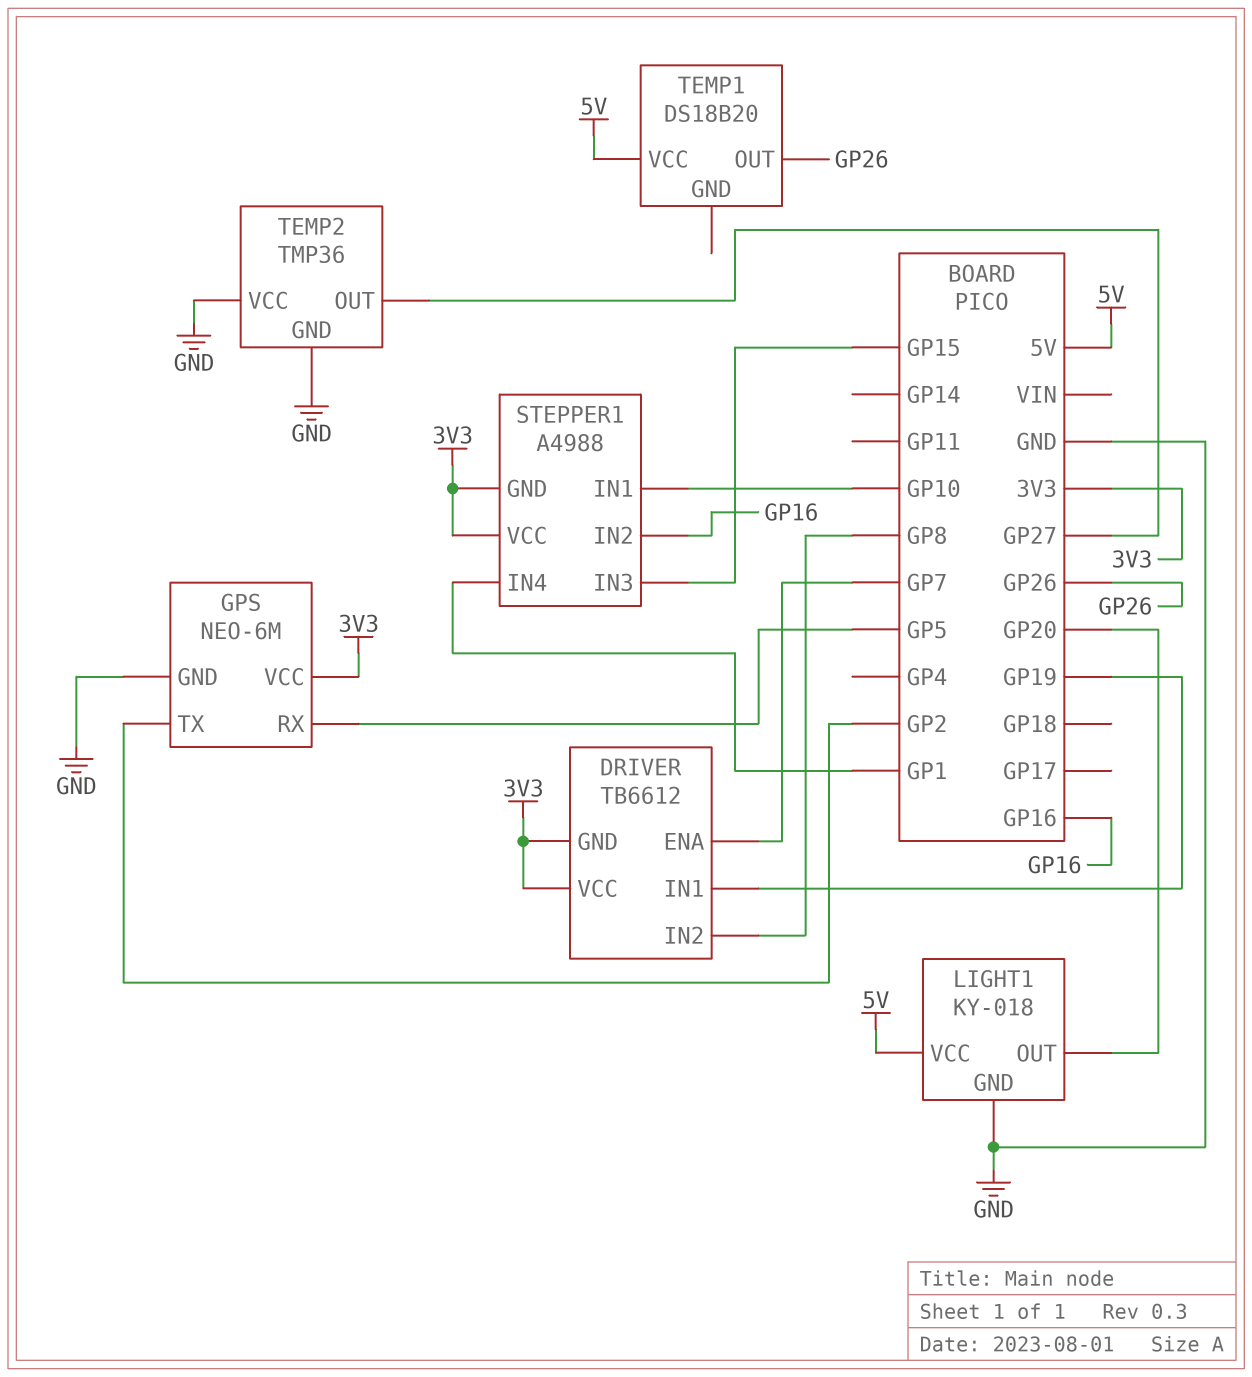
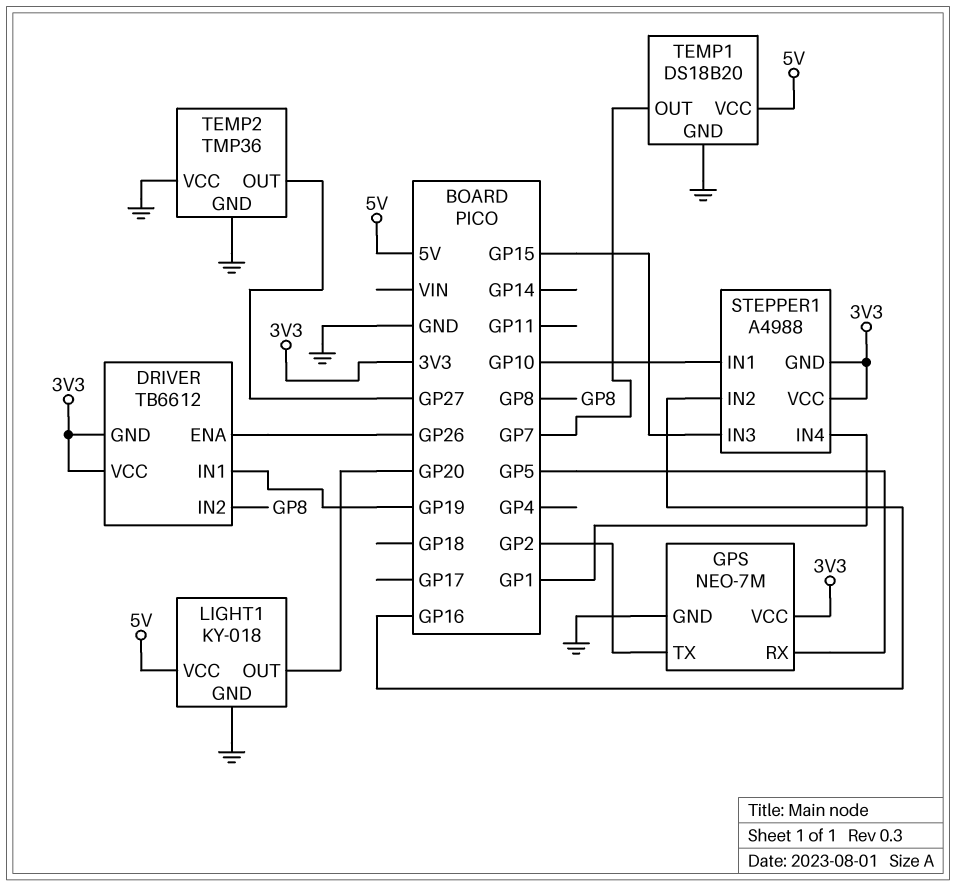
DRIVER pin ENA: GP7 -> GP26
GPS: NEO-6M -> NEO-7M
TEMP1 pin GND: none -> GND
TEMP1 pin OUT: GP26 -> GP7

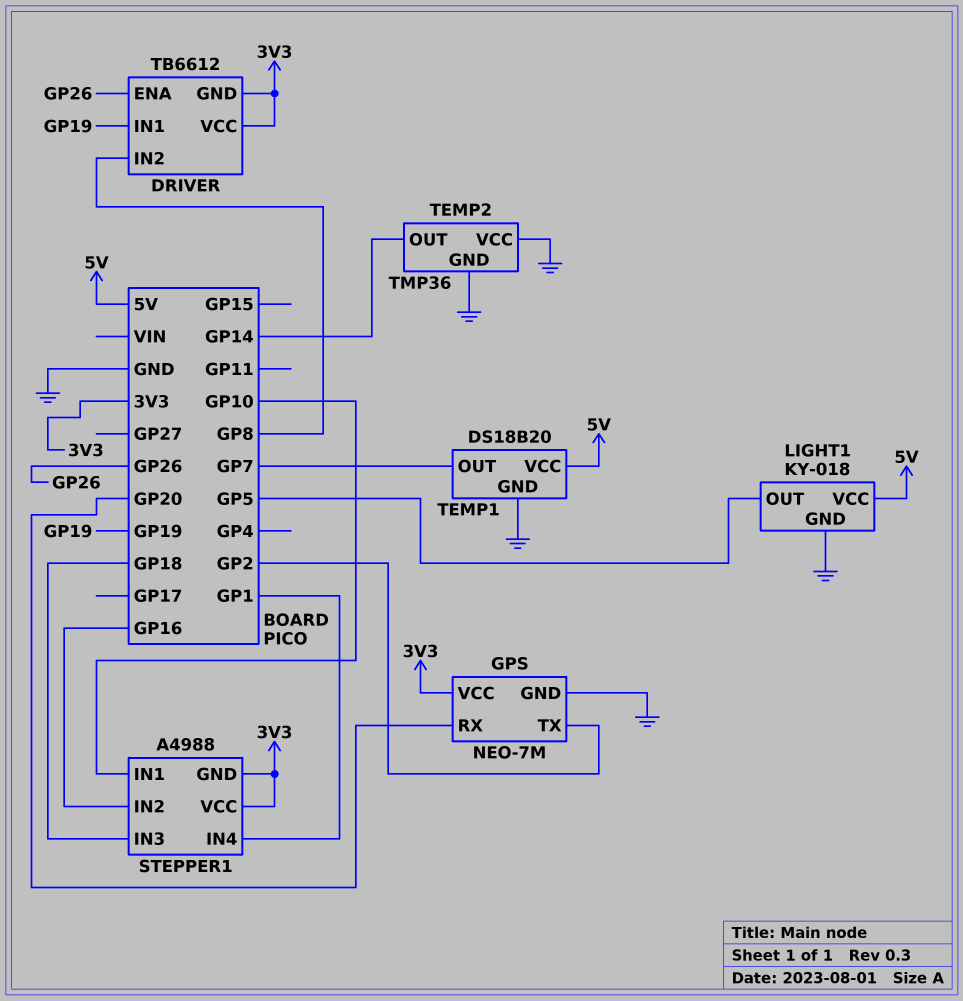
GPS pin RX: GP5 -> GP20
LIGHT1 pin OUT: GP20 -> GP5
STEPPER1 pin IN3: GP15 -> GP18
TEMP2 pin OUT: GP27 -> GP14

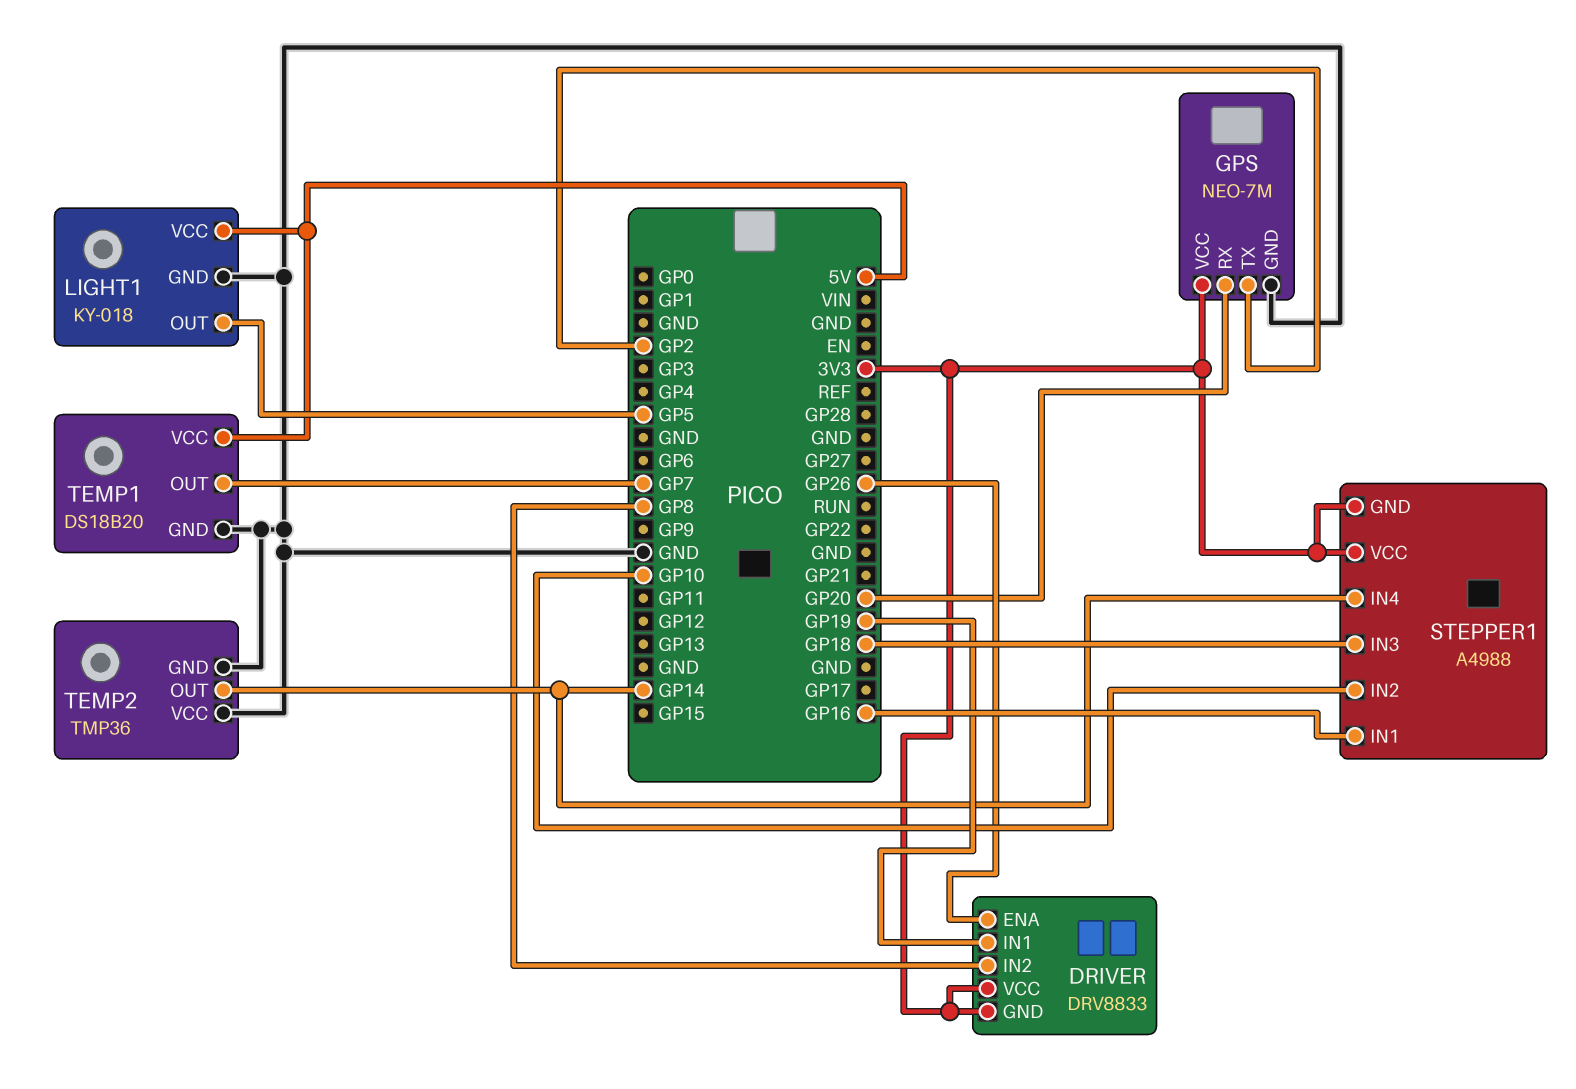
DRIVER: TB6612 -> DRV8833
STEPPER1 pin IN1: GP10 -> GP16
STEPPER1 pin IN2: GP16 -> GP10
STEPPER1 pin IN4: GP1 -> GP14

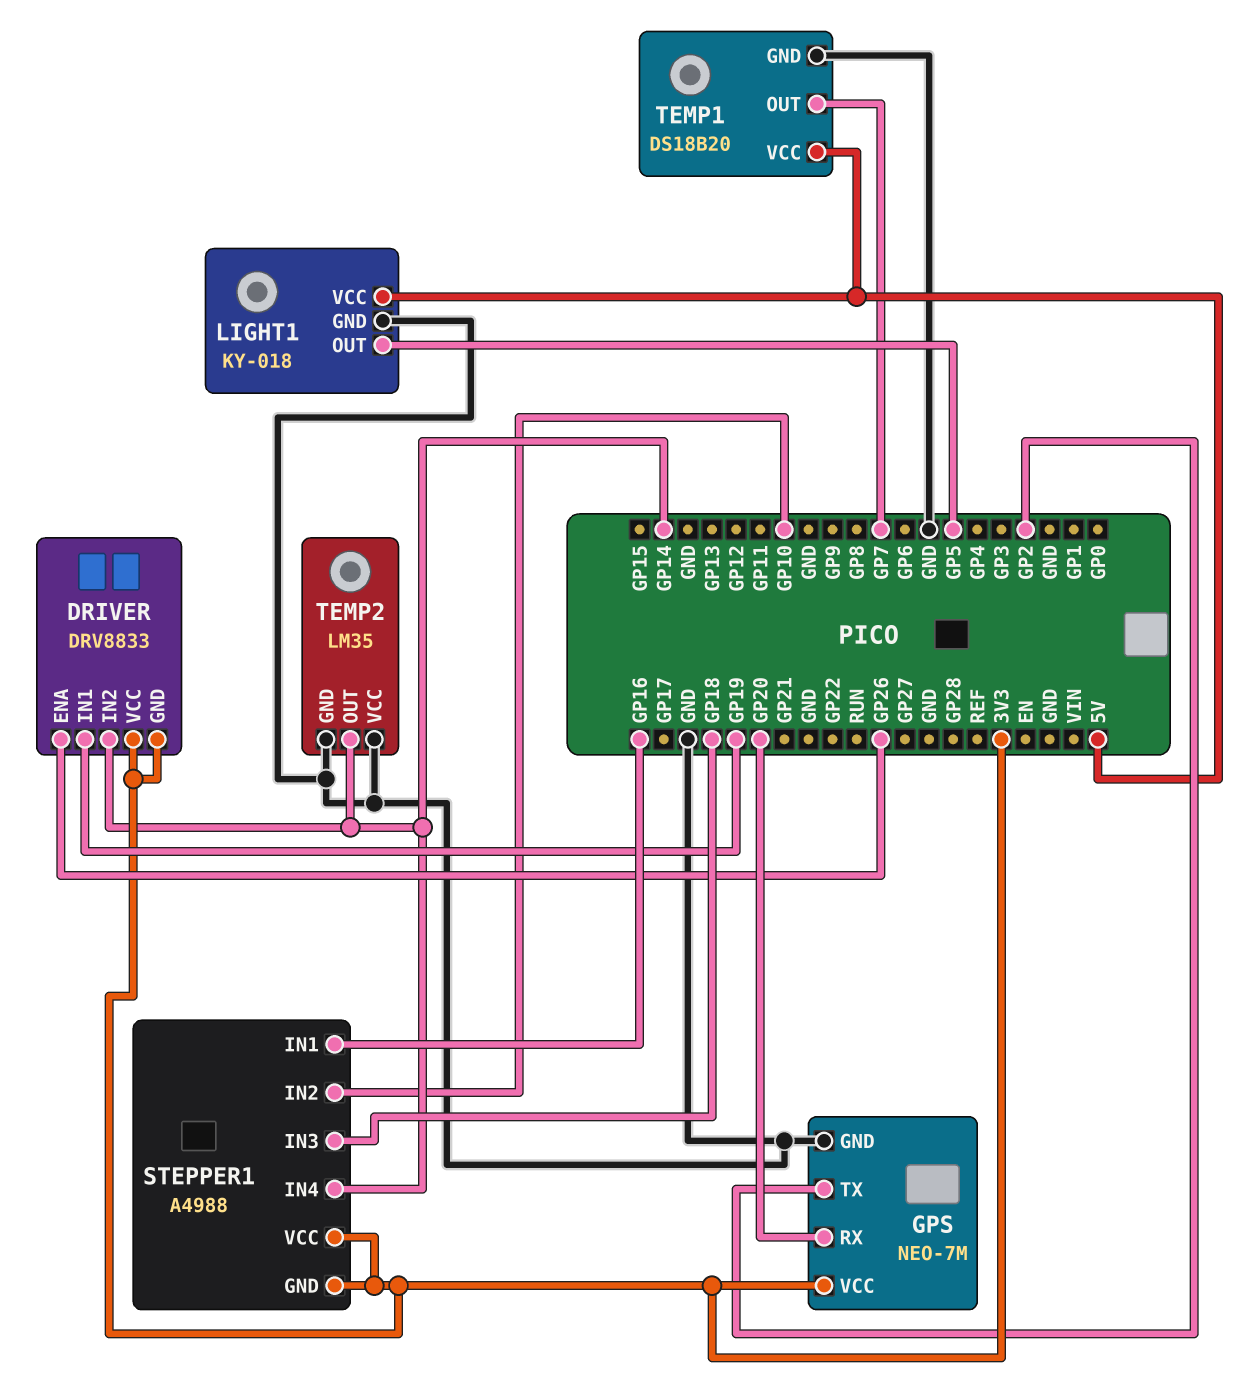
DRIVER pin IN2: GP8 -> GP14
TEMP2: TMP36 -> LM35

